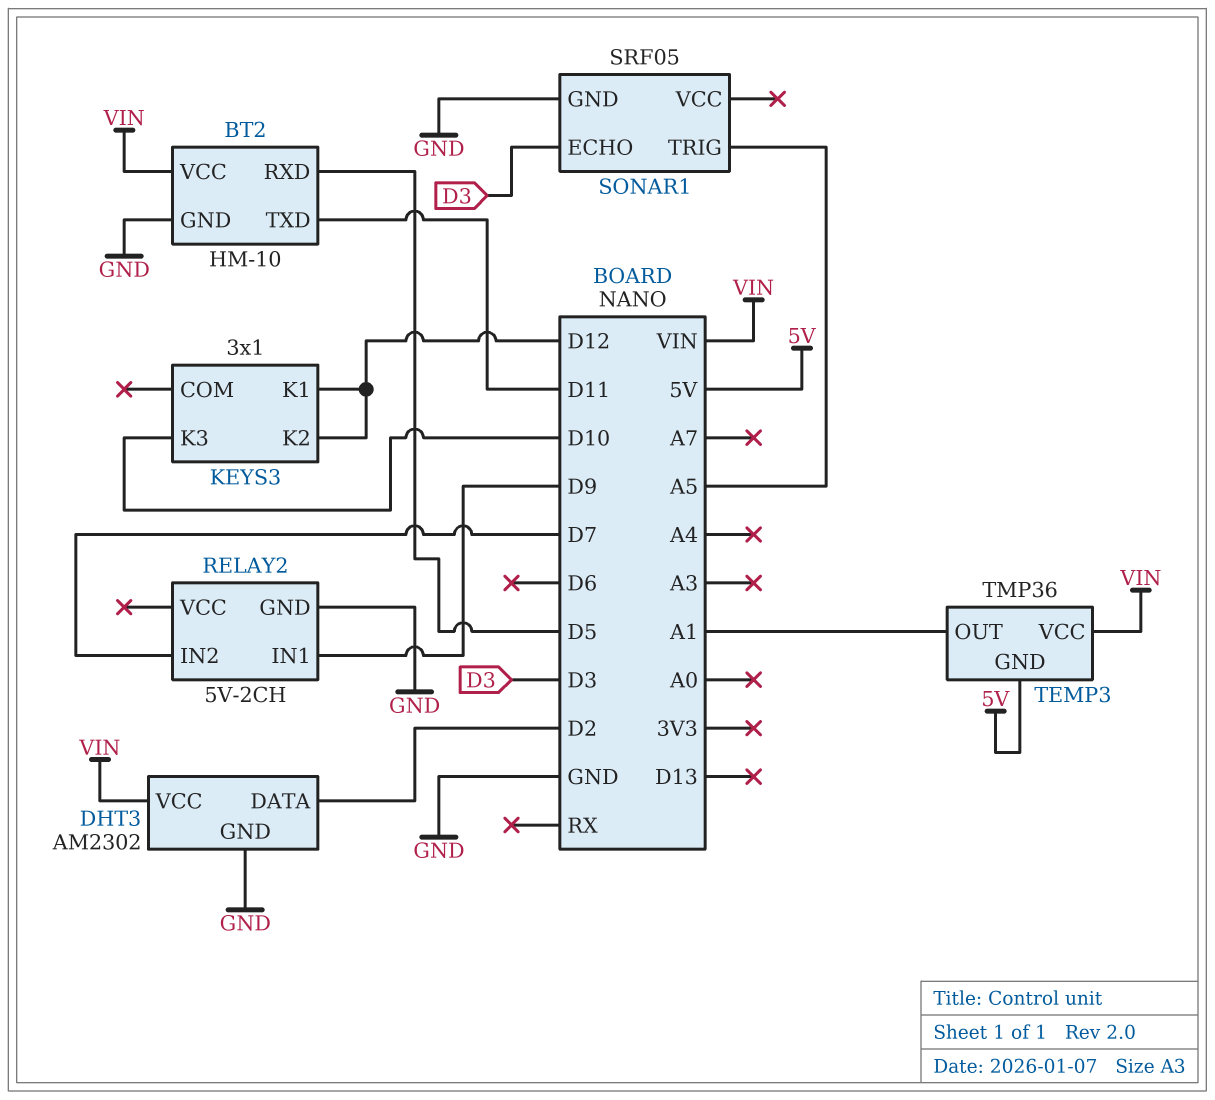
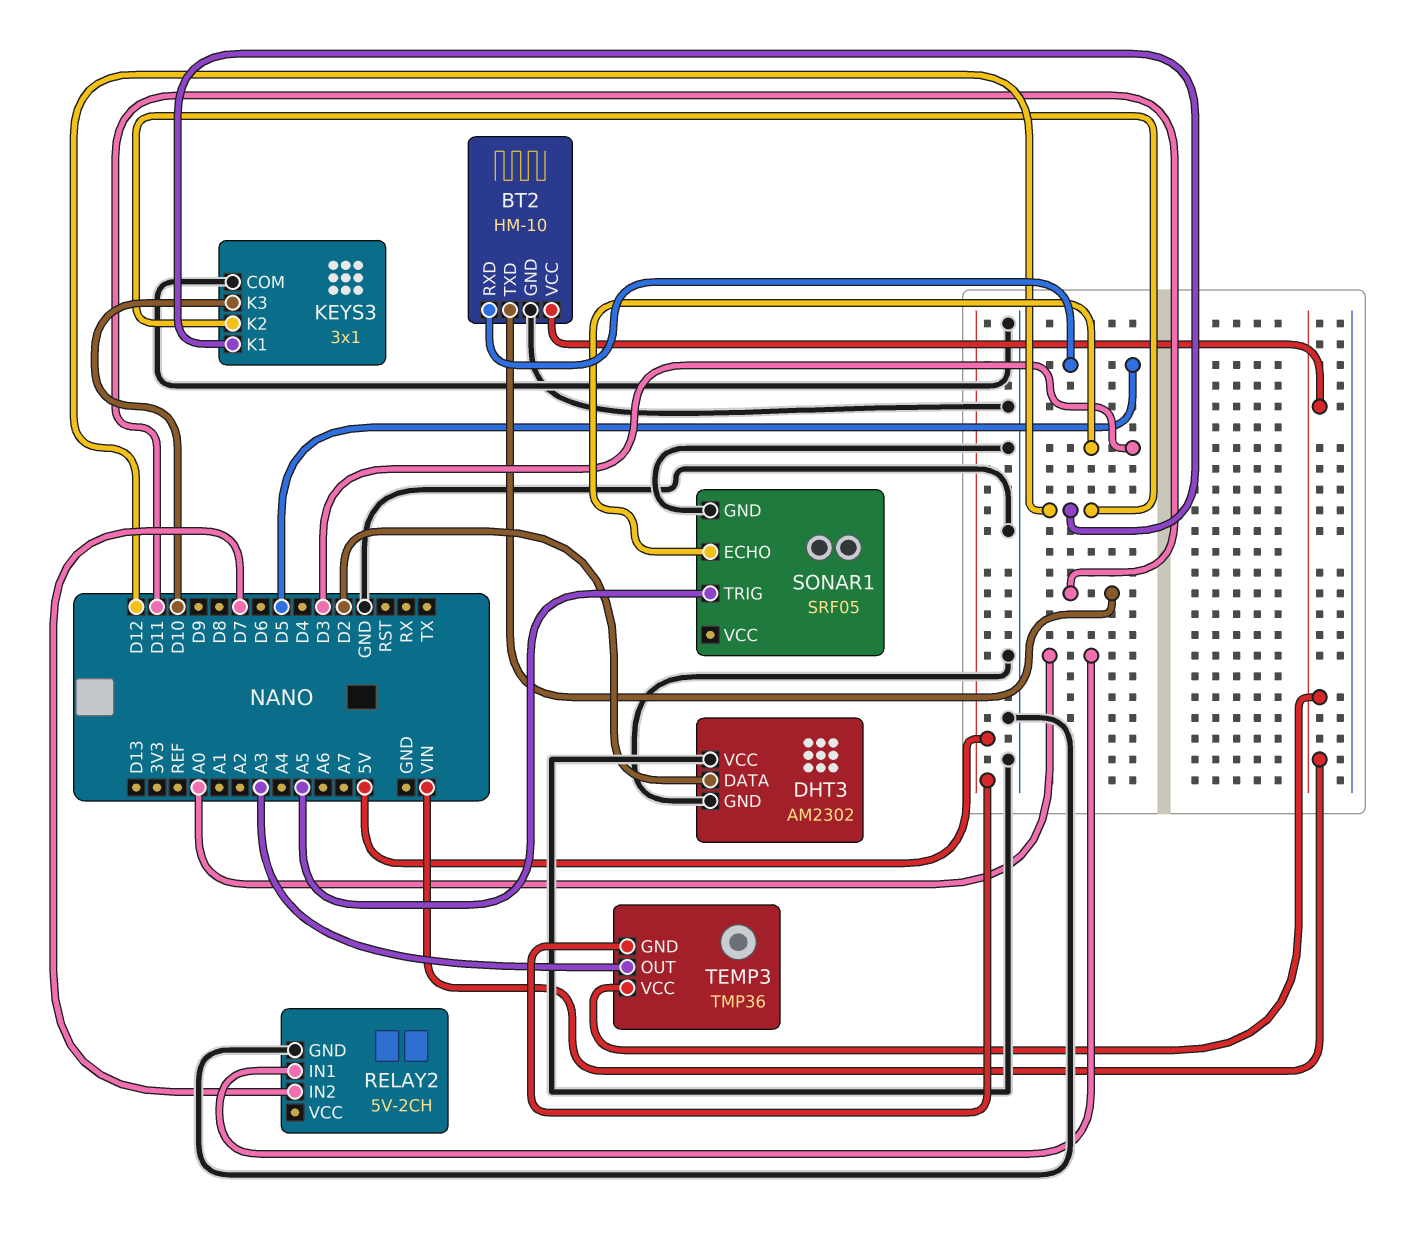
DHT3 pin VCC: VIN -> GND
KEYS3 pin COM: none -> GND
RELAY2 pin IN1: D9 -> A0
TEMP3 pin OUT: A1 -> A3

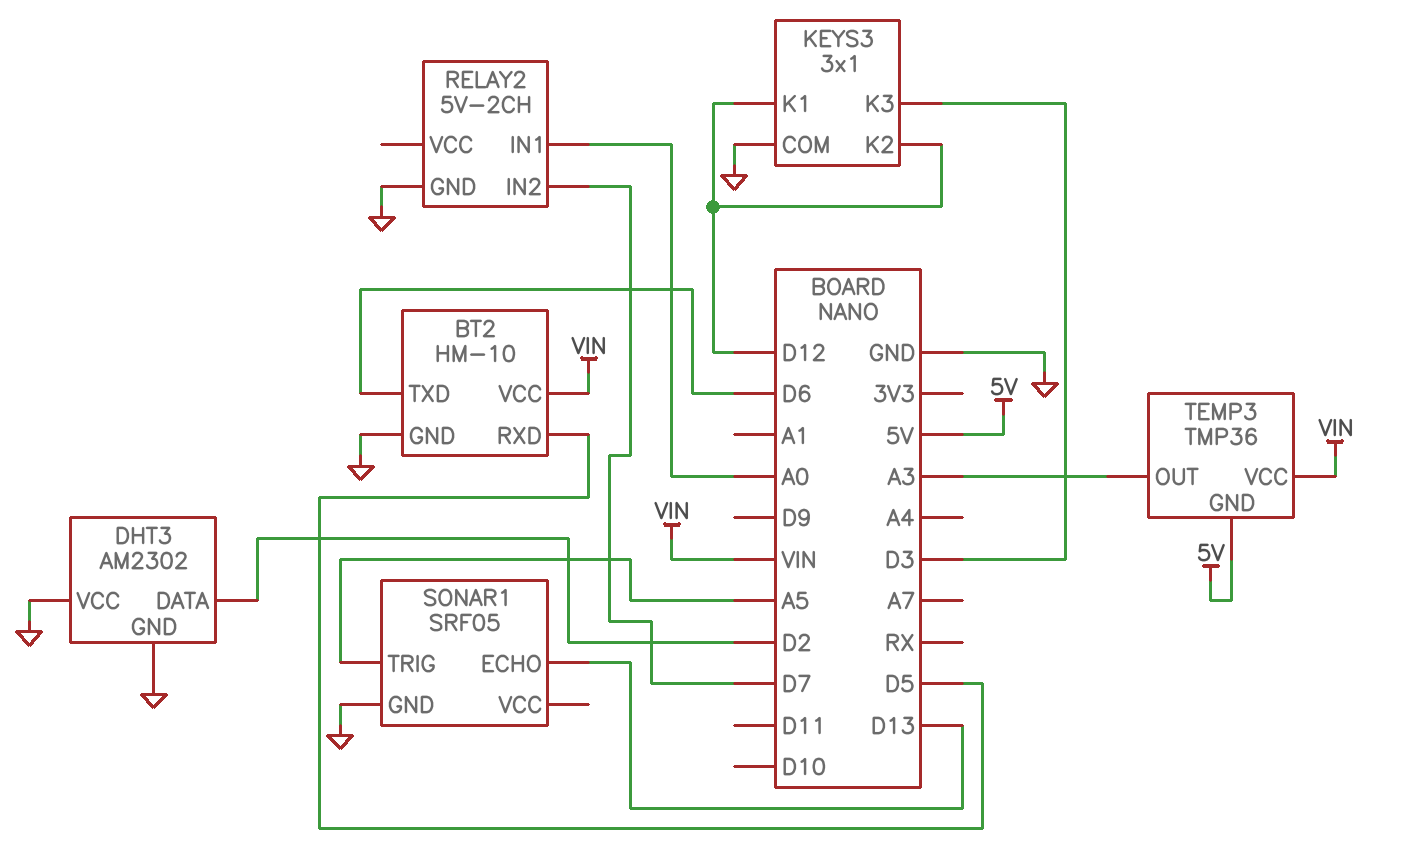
BT2 pin TXD: D11 -> D6
KEYS3 pin K3: D10 -> D3
SONAR1 pin ECHO: D3 -> D13

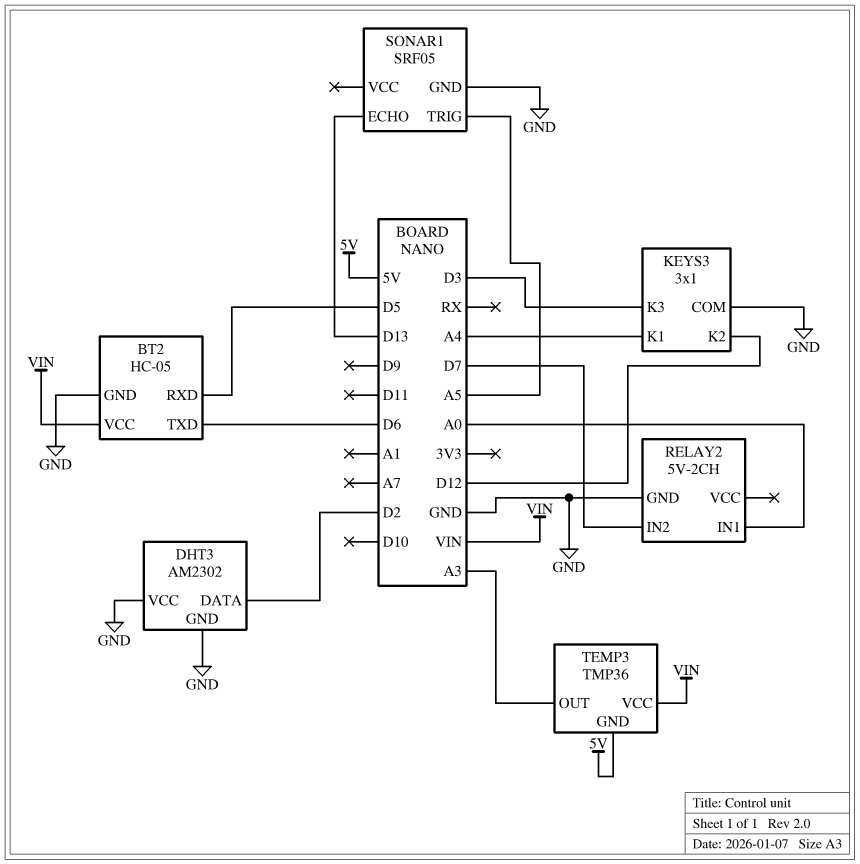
BT2: HM-10 -> HC-05
KEYS3 pin K1: D12 -> A4

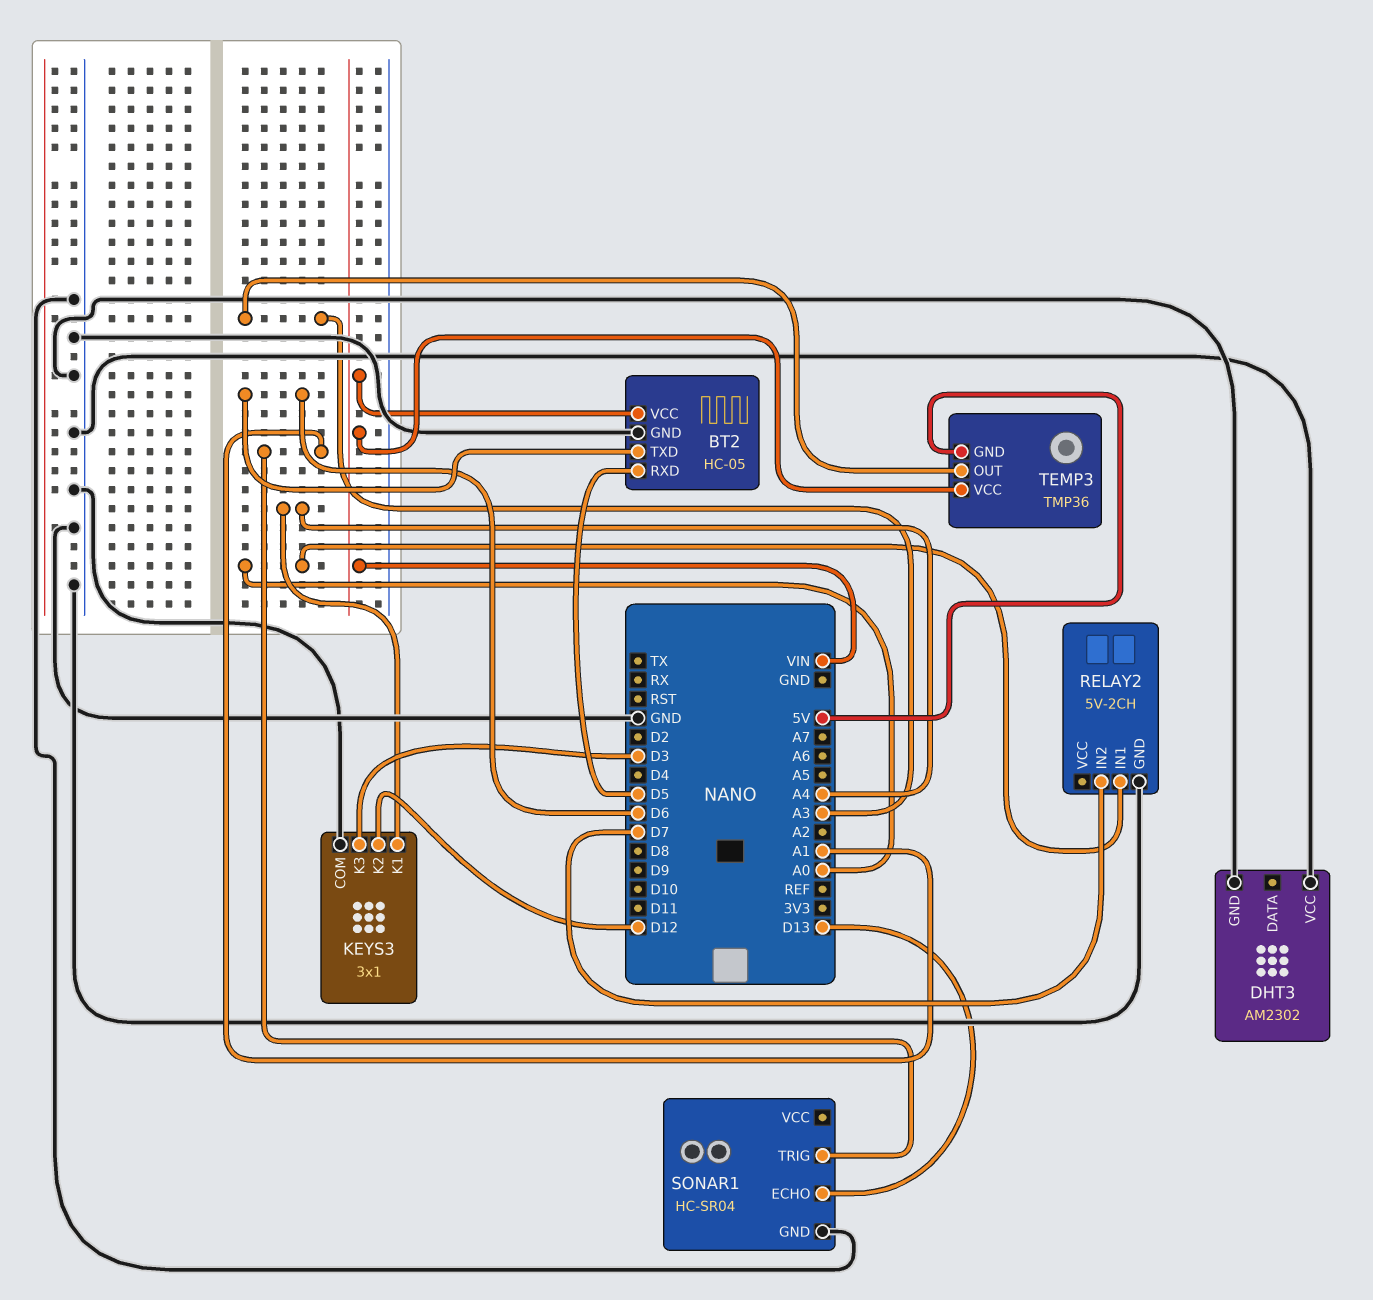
DHT3 pin DATA: D2 -> none
SONAR1: SRF05 -> HC-SR04
SONAR1 pin TRIG: A5 -> A1

